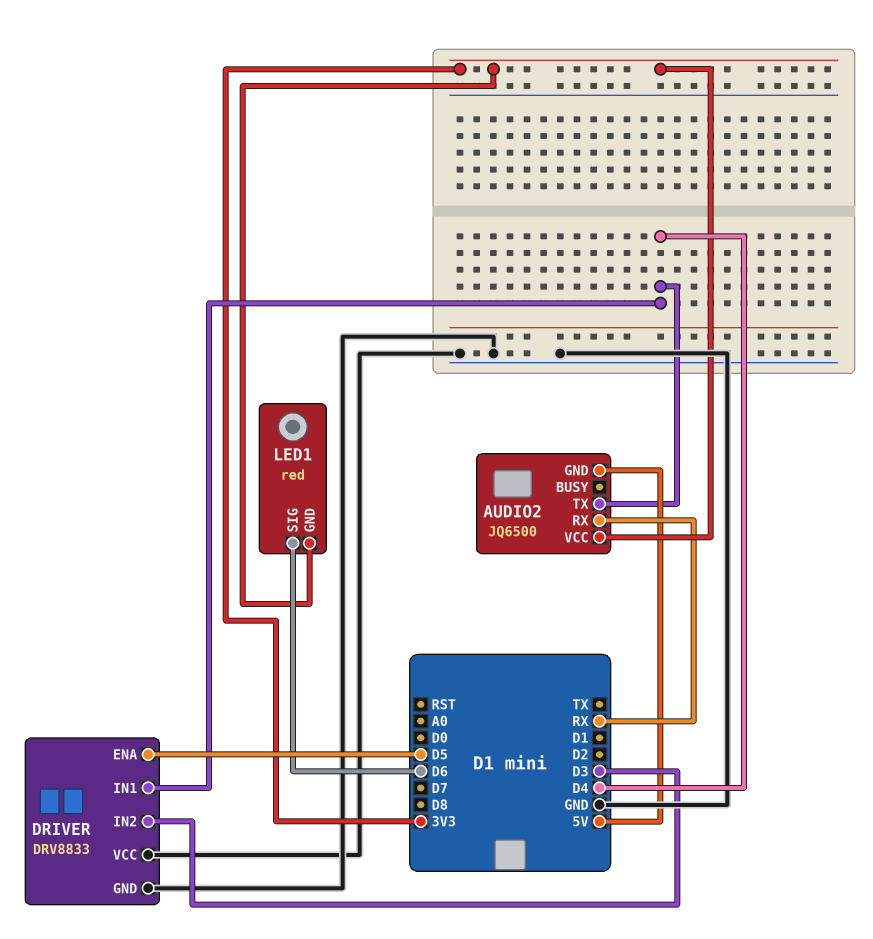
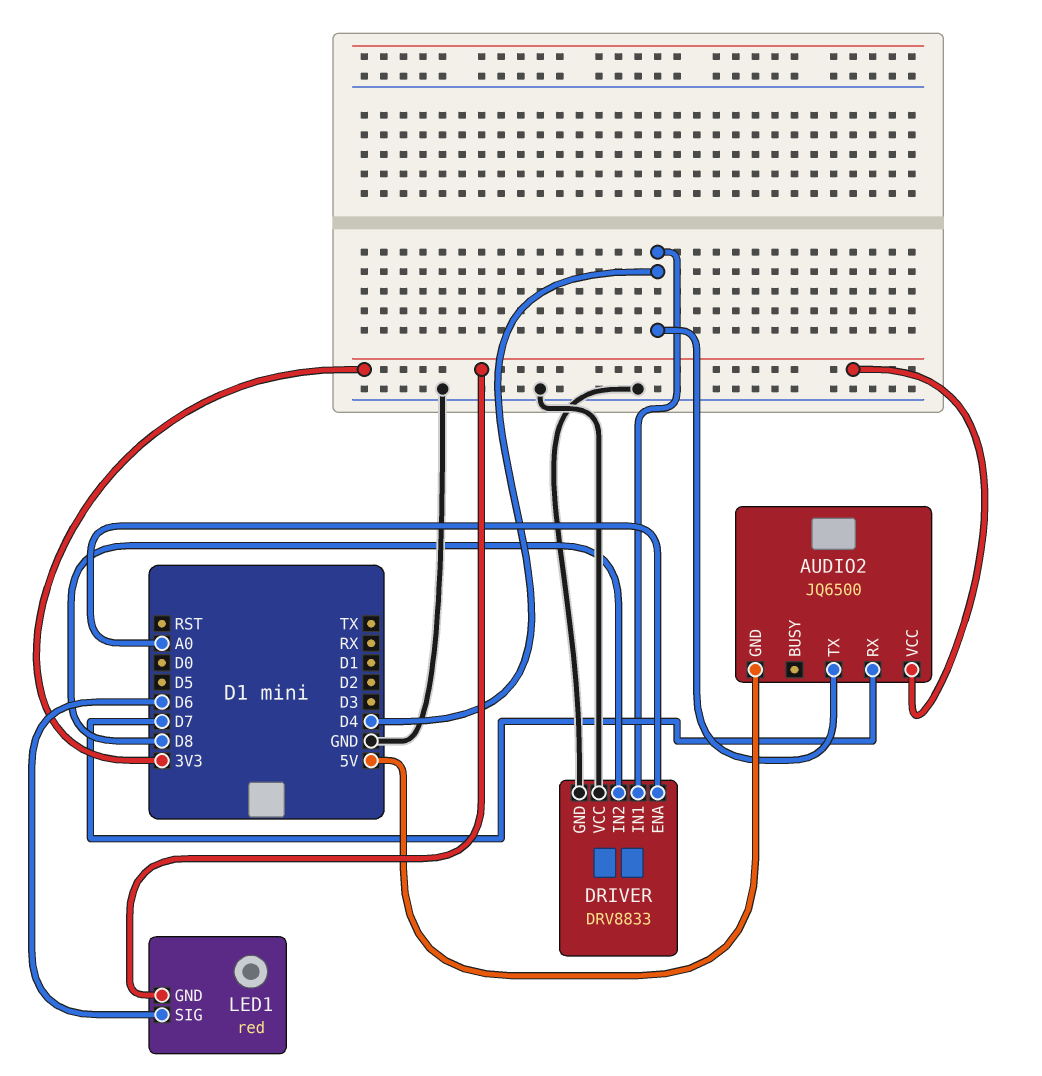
AUDIO2 pin RX: RX -> D7
DRIVER pin ENA: D5 -> A0
DRIVER pin IN2: D3 -> D8

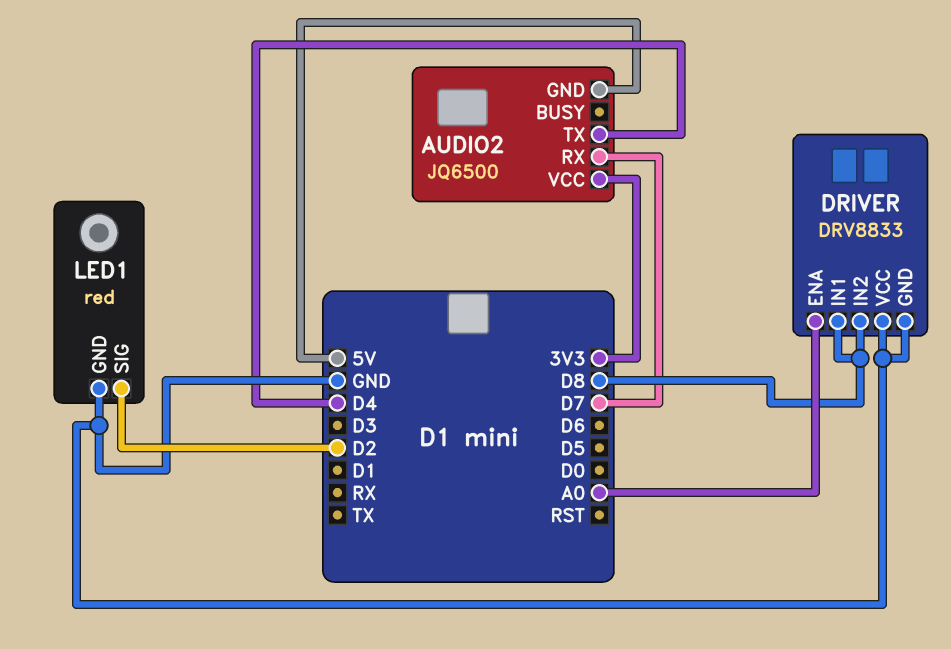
DRIVER pin IN1: D4 -> D8
LED1 pin GND: 3V3 -> GND
LED1 pin SIG: D6 -> D2

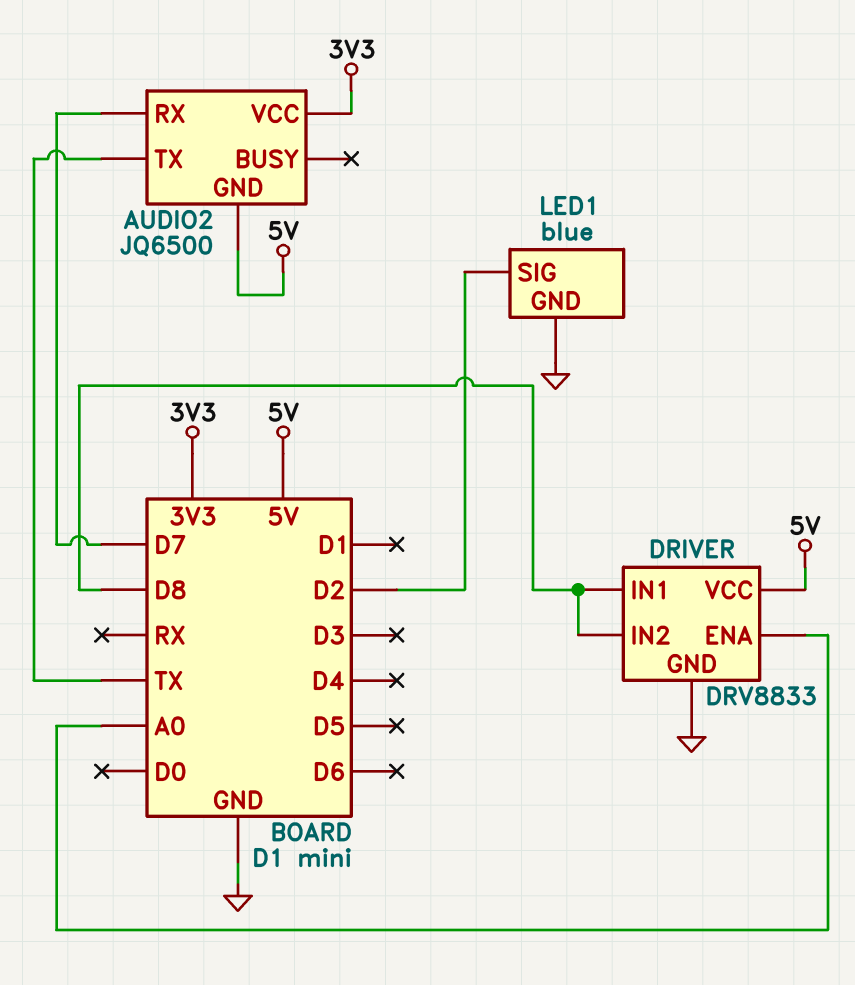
AUDIO2 pin TX: D4 -> TX
DRIVER pin VCC: GND -> 5V
LED1: red -> blue

